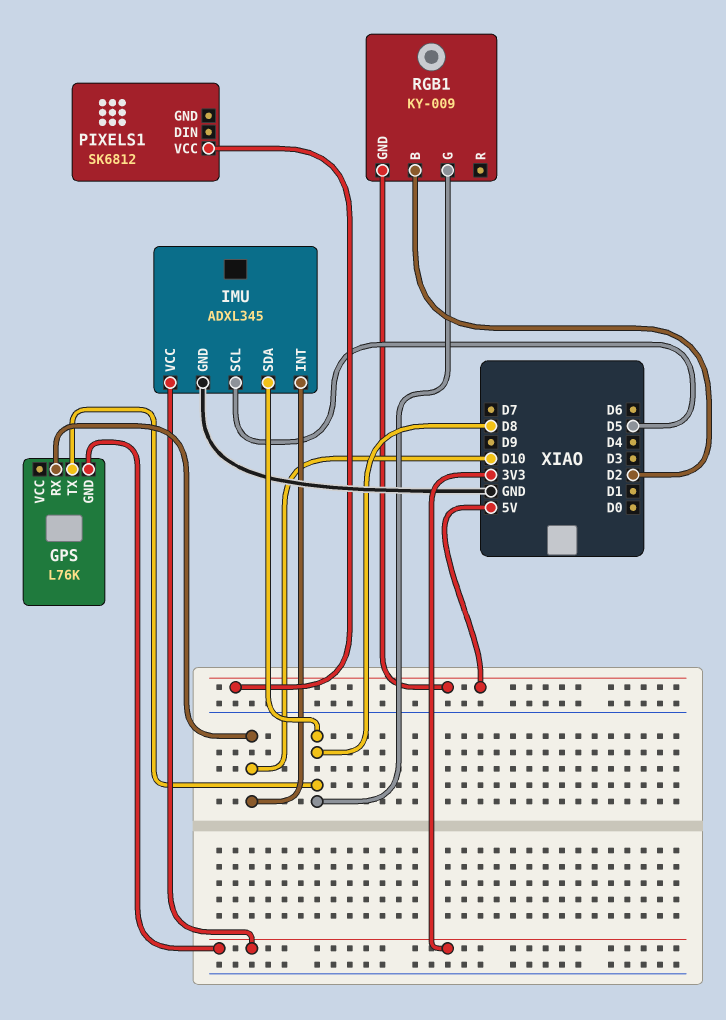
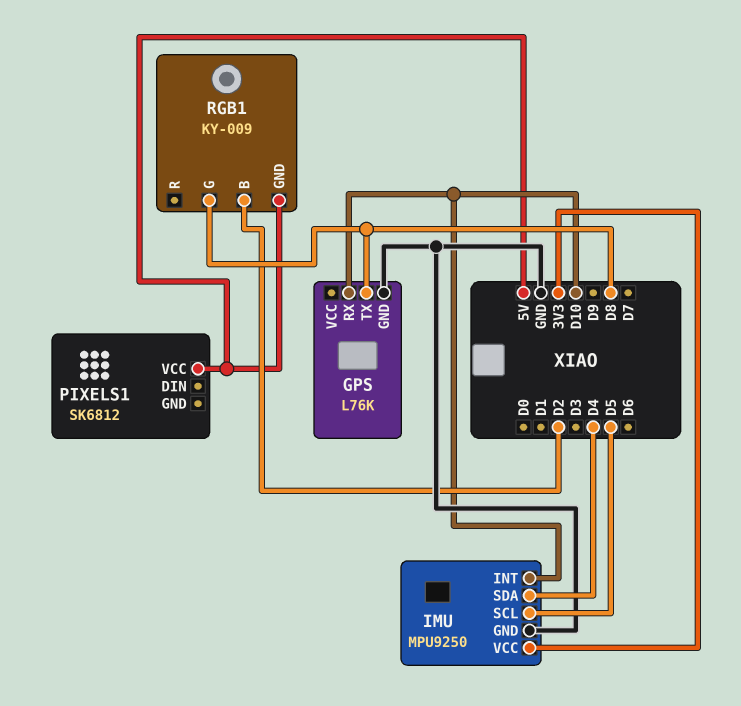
GPS pin GND: 3V3 -> GND
IMU: ADXL345 -> MPU9250
IMU pin SDA: D8 -> D4

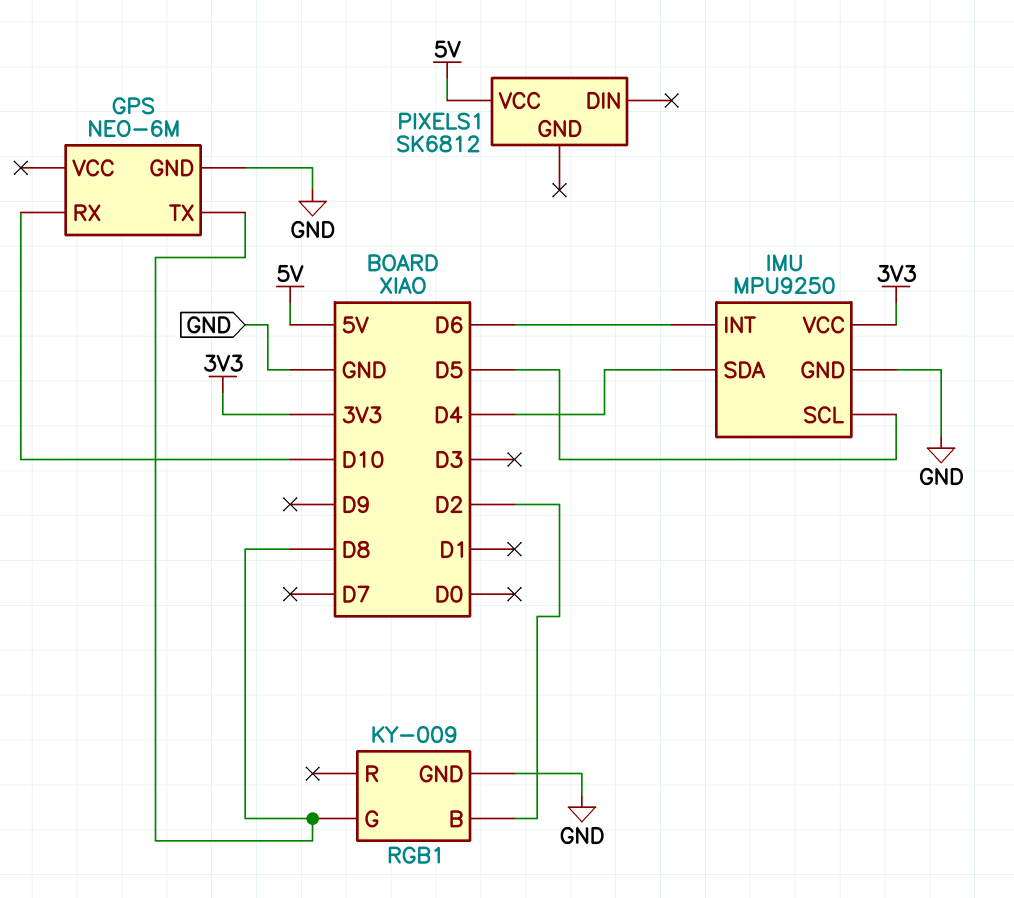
GPS: L76K -> NEO-6M
IMU pin INT: D10 -> D6
RGB1 pin GND: 5V -> GND

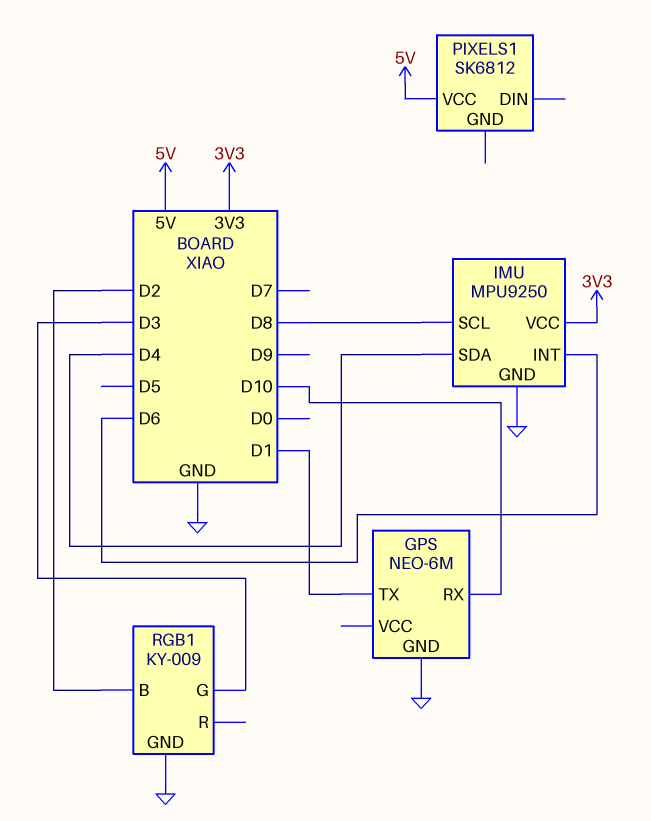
GPS pin TX: D8 -> D1
IMU pin SCL: D5 -> D8
RGB1 pin G: D8 -> D3

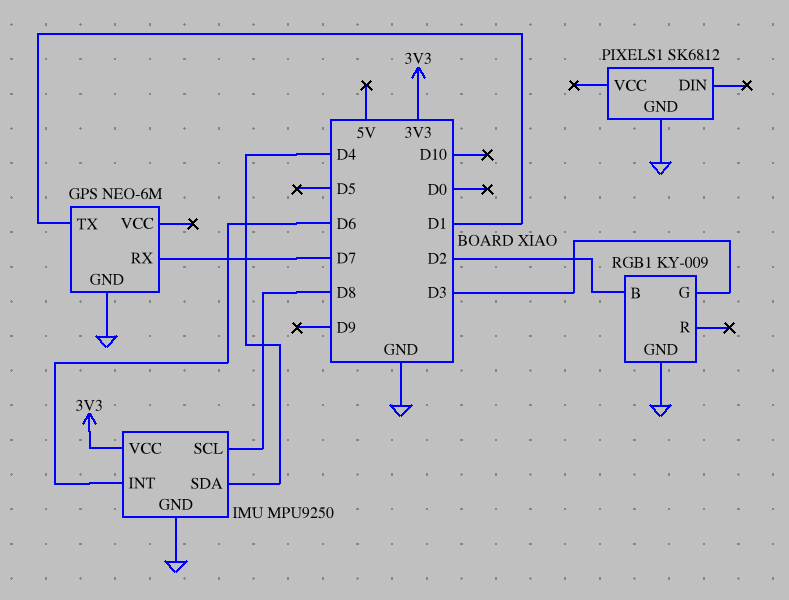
GPS pin RX: D10 -> D7
PIXELS1 pin GND: none -> GND
PIXELS1 pin VCC: 5V -> none

